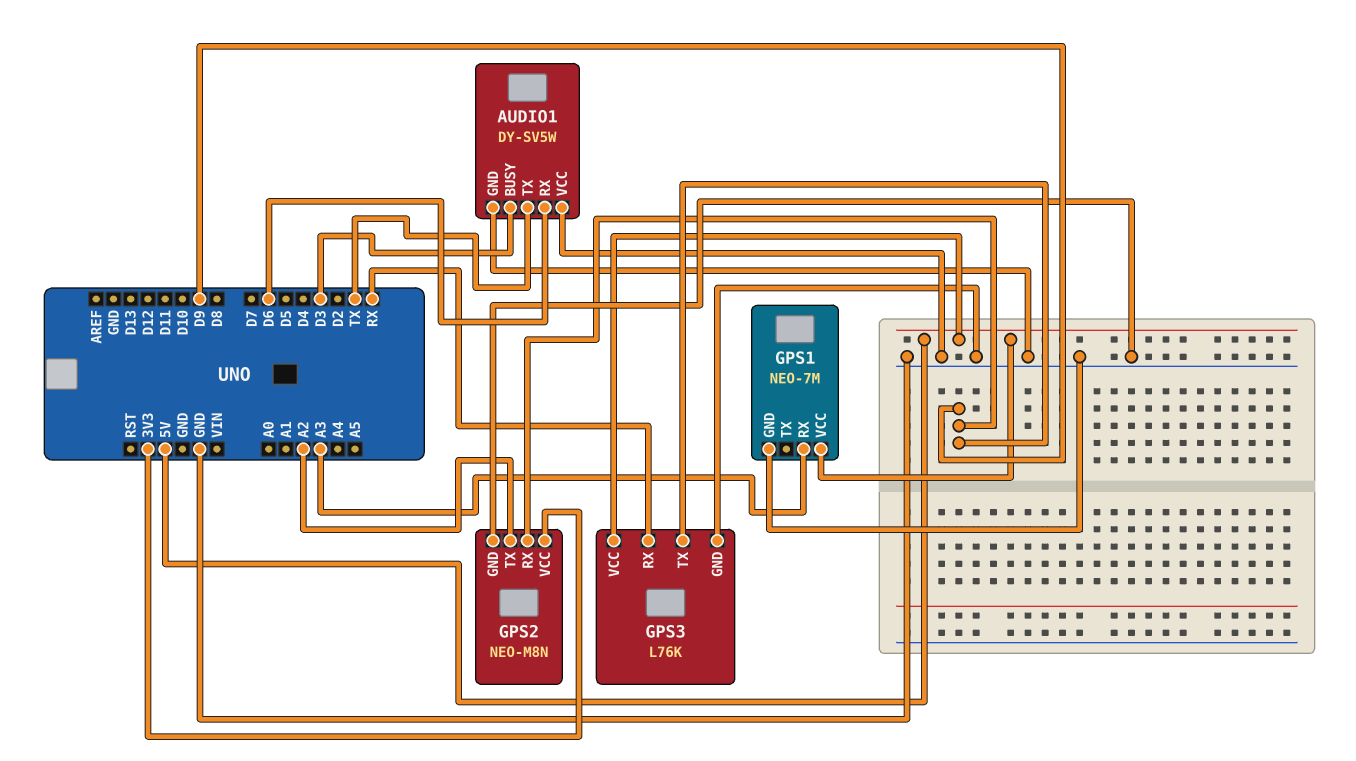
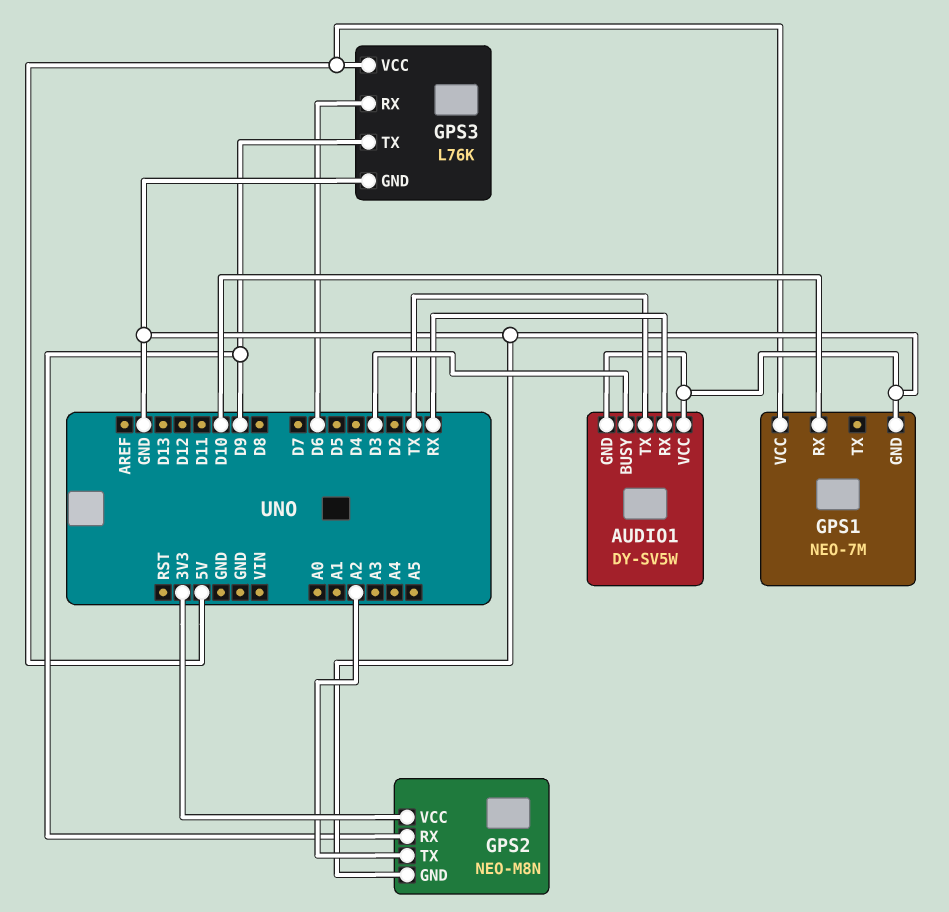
AUDIO1 pin RX: D6 -> RX
GPS1 pin RX: A3 -> D10
GPS3 pin RX: RX -> D6

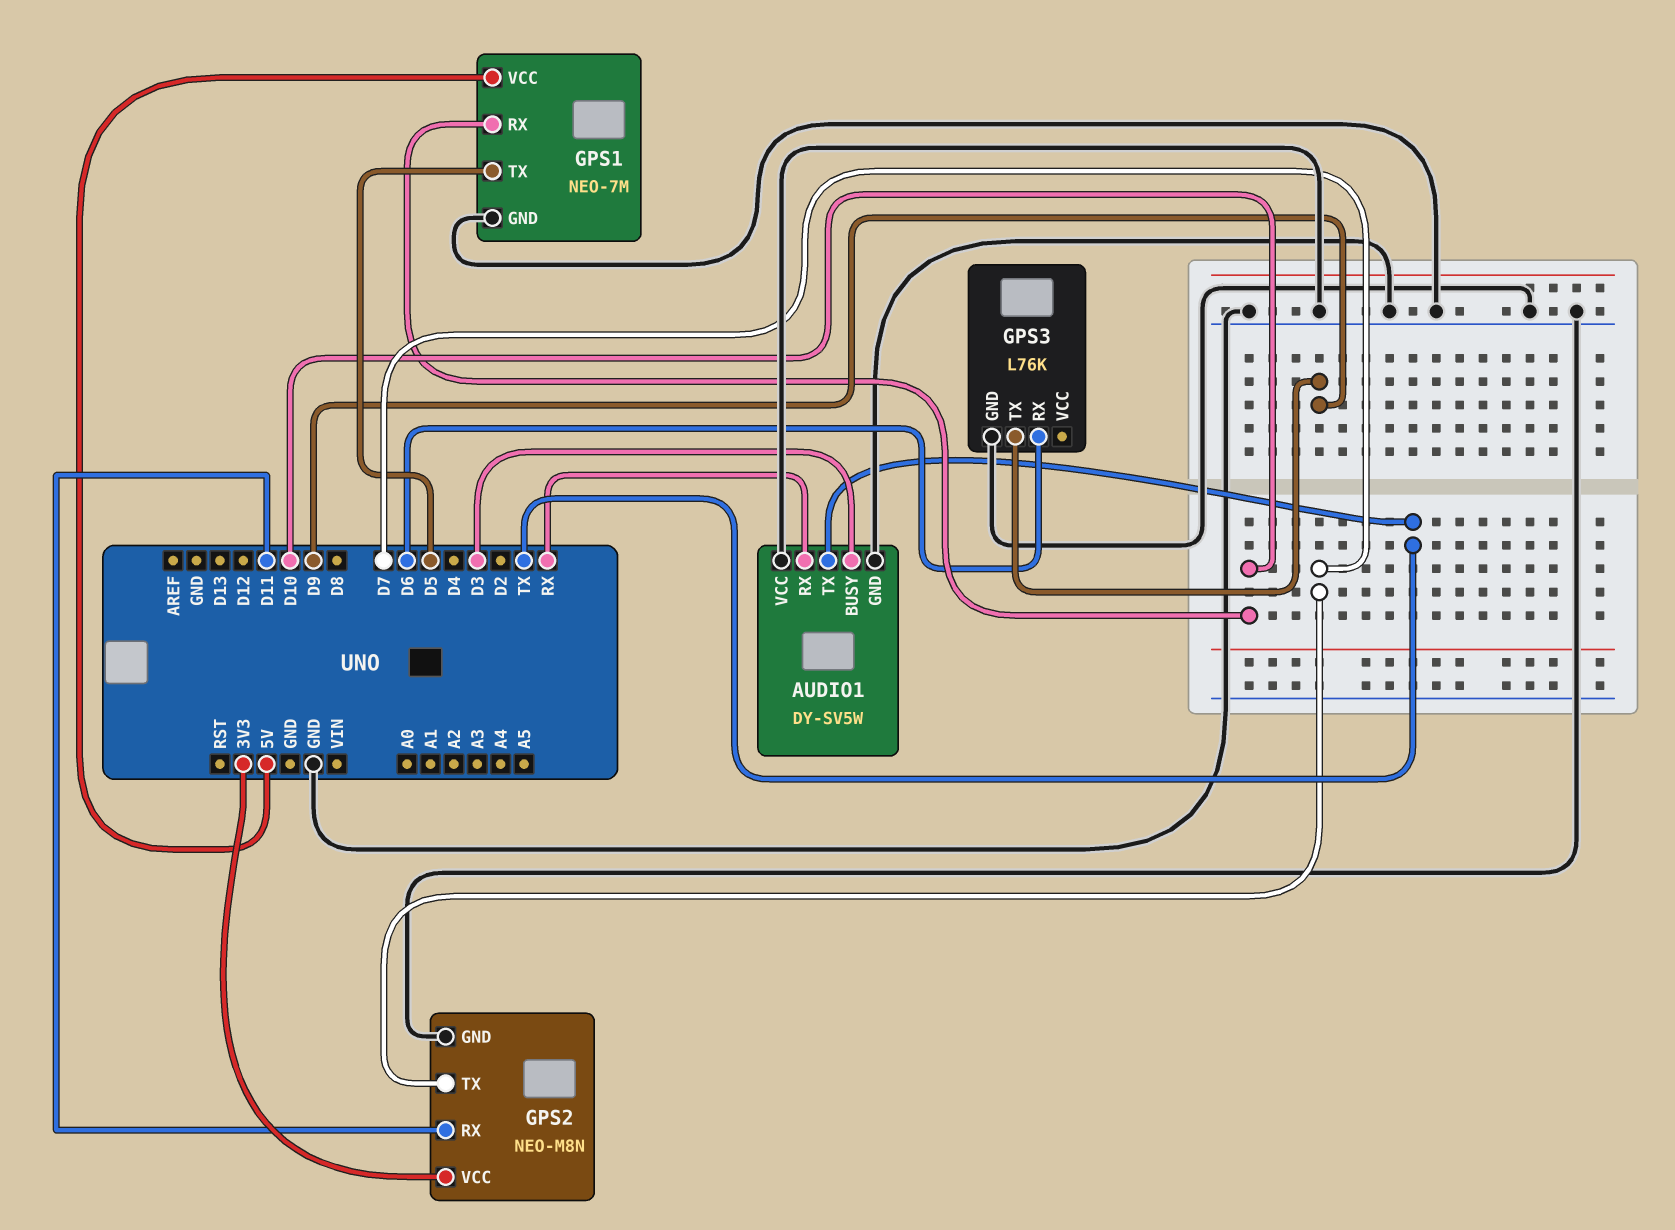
GPS1 pin TX: none -> D5
GPS2 pin RX: D9 -> D11
GPS2 pin TX: A2 -> D7
GPS3 pin VCC: 5V -> none

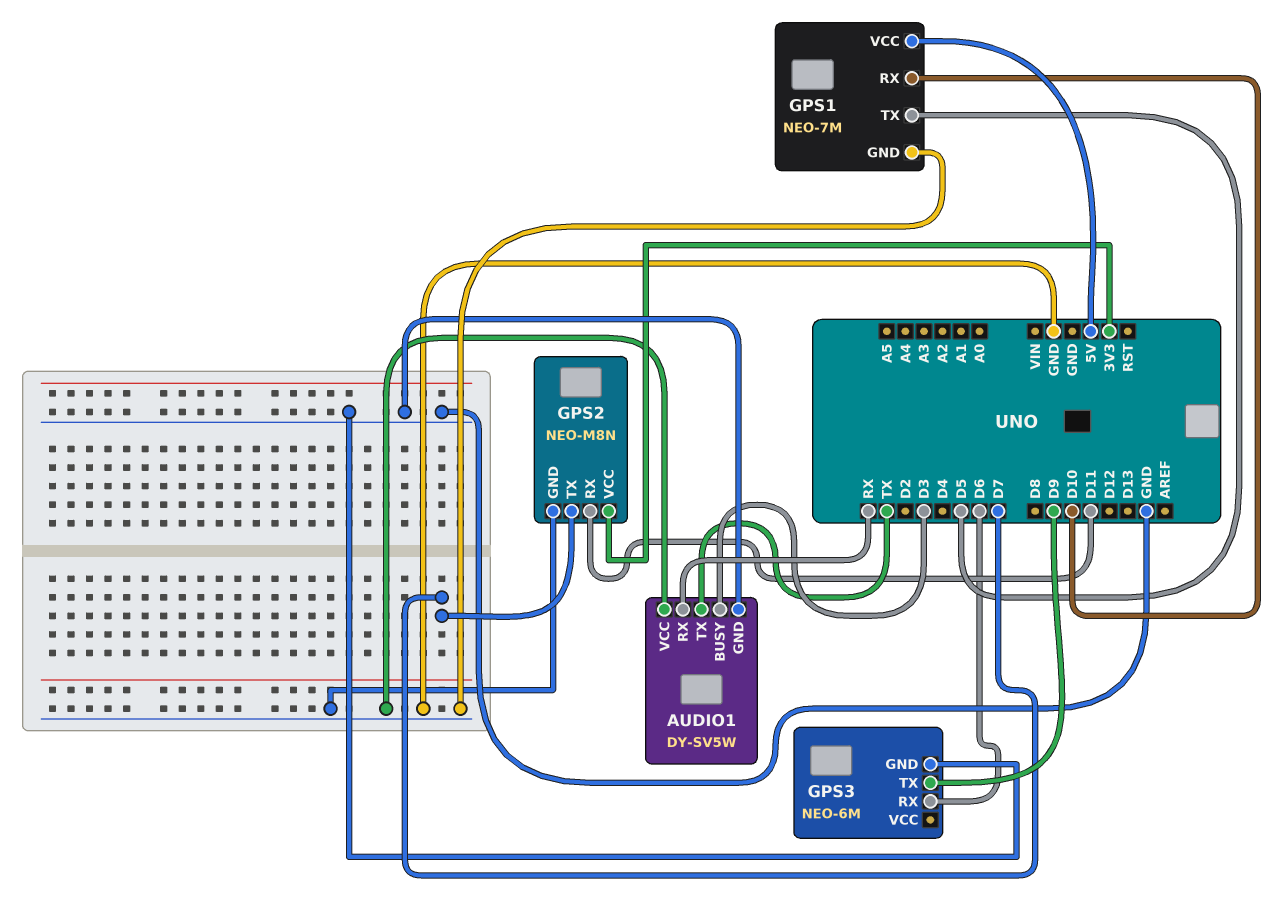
GPS3: L76K -> NEO-6M

